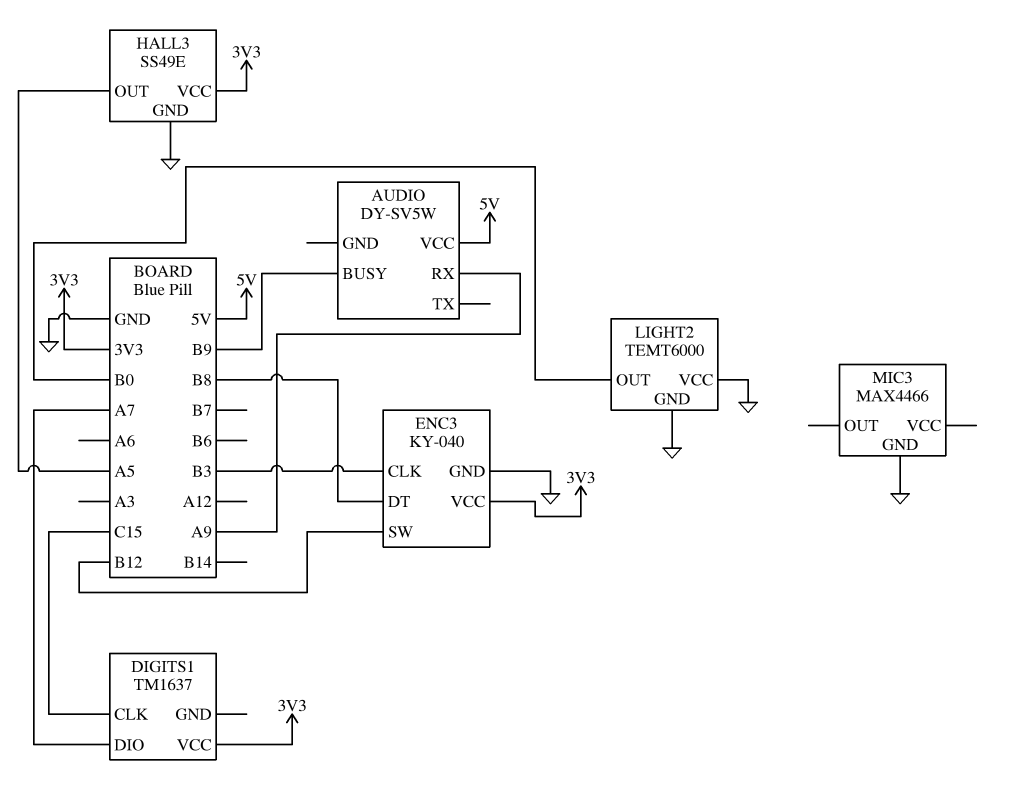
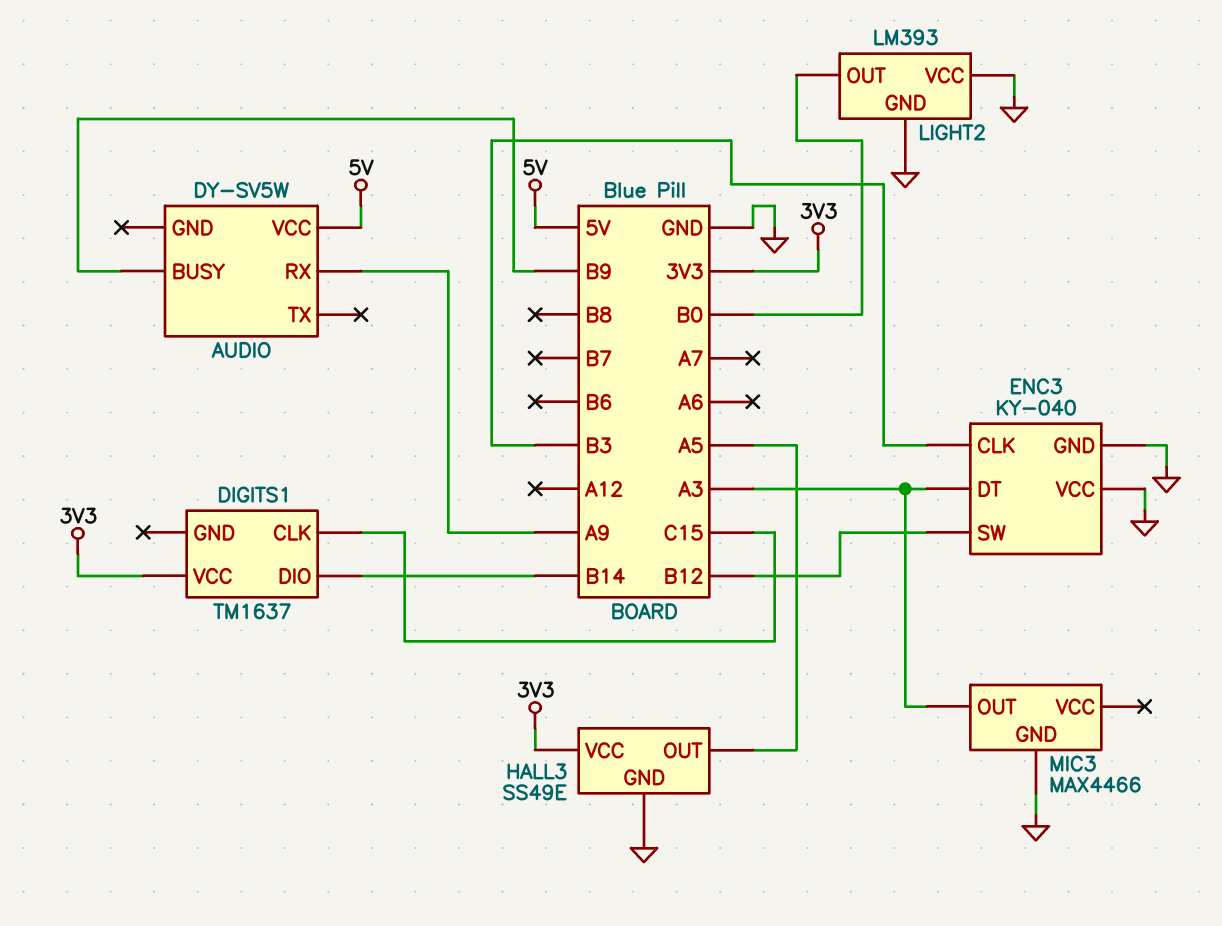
DIGITS1 pin DIO: A7 -> B14
ENC3 pin DT: B8 -> A3
ENC3 pin VCC: 3V3 -> GND
LIGHT2: TEMT6000 -> LM393
MIC3 pin OUT: none -> A3

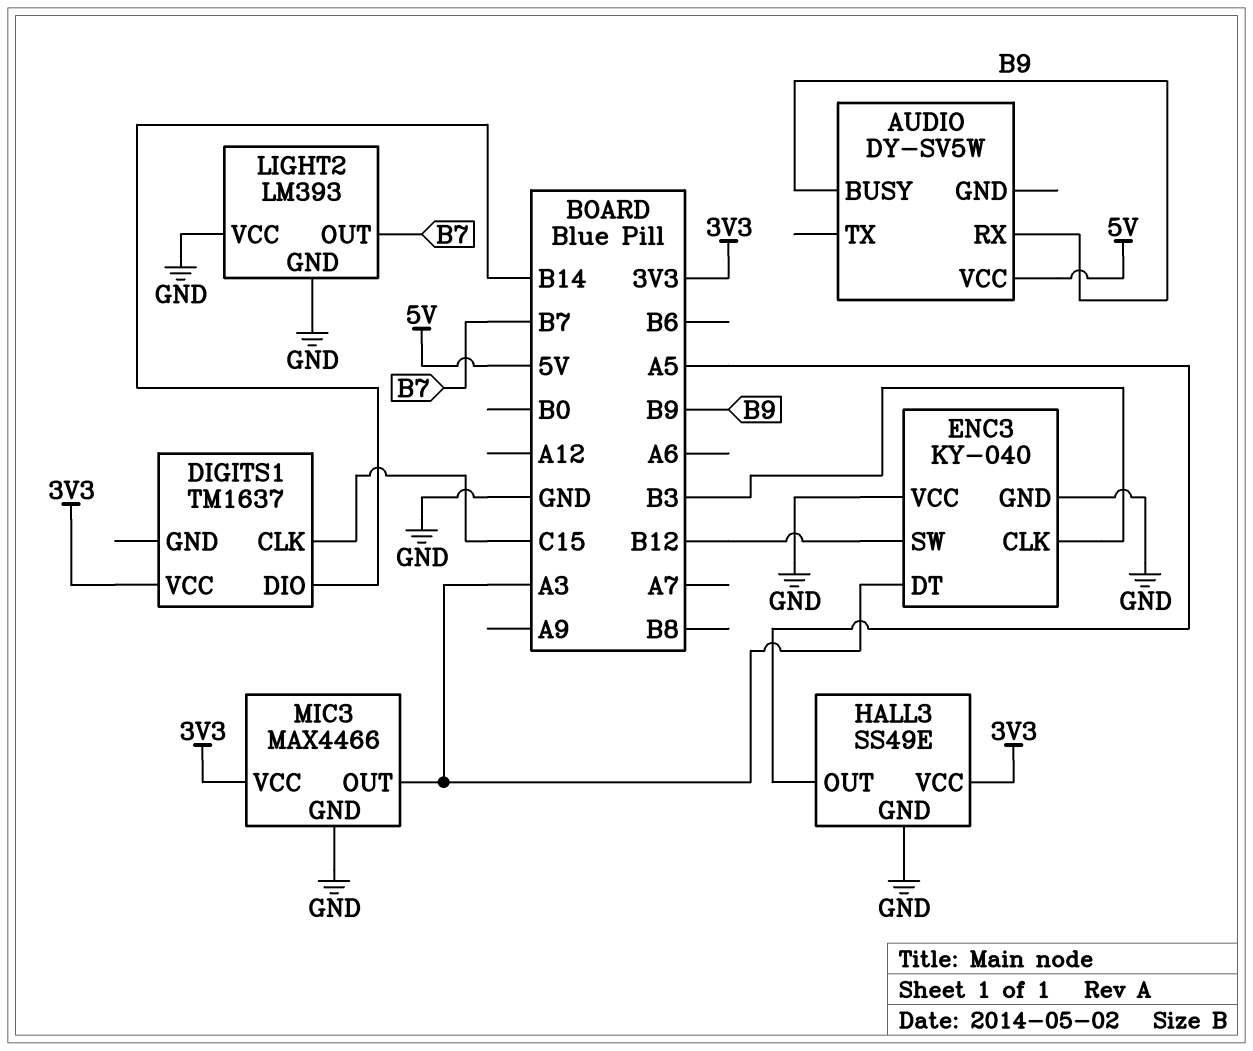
AUDIO pin RX: A9 -> B9
LIGHT2 pin OUT: B0 -> B7
MIC3 pin VCC: none -> 3V3

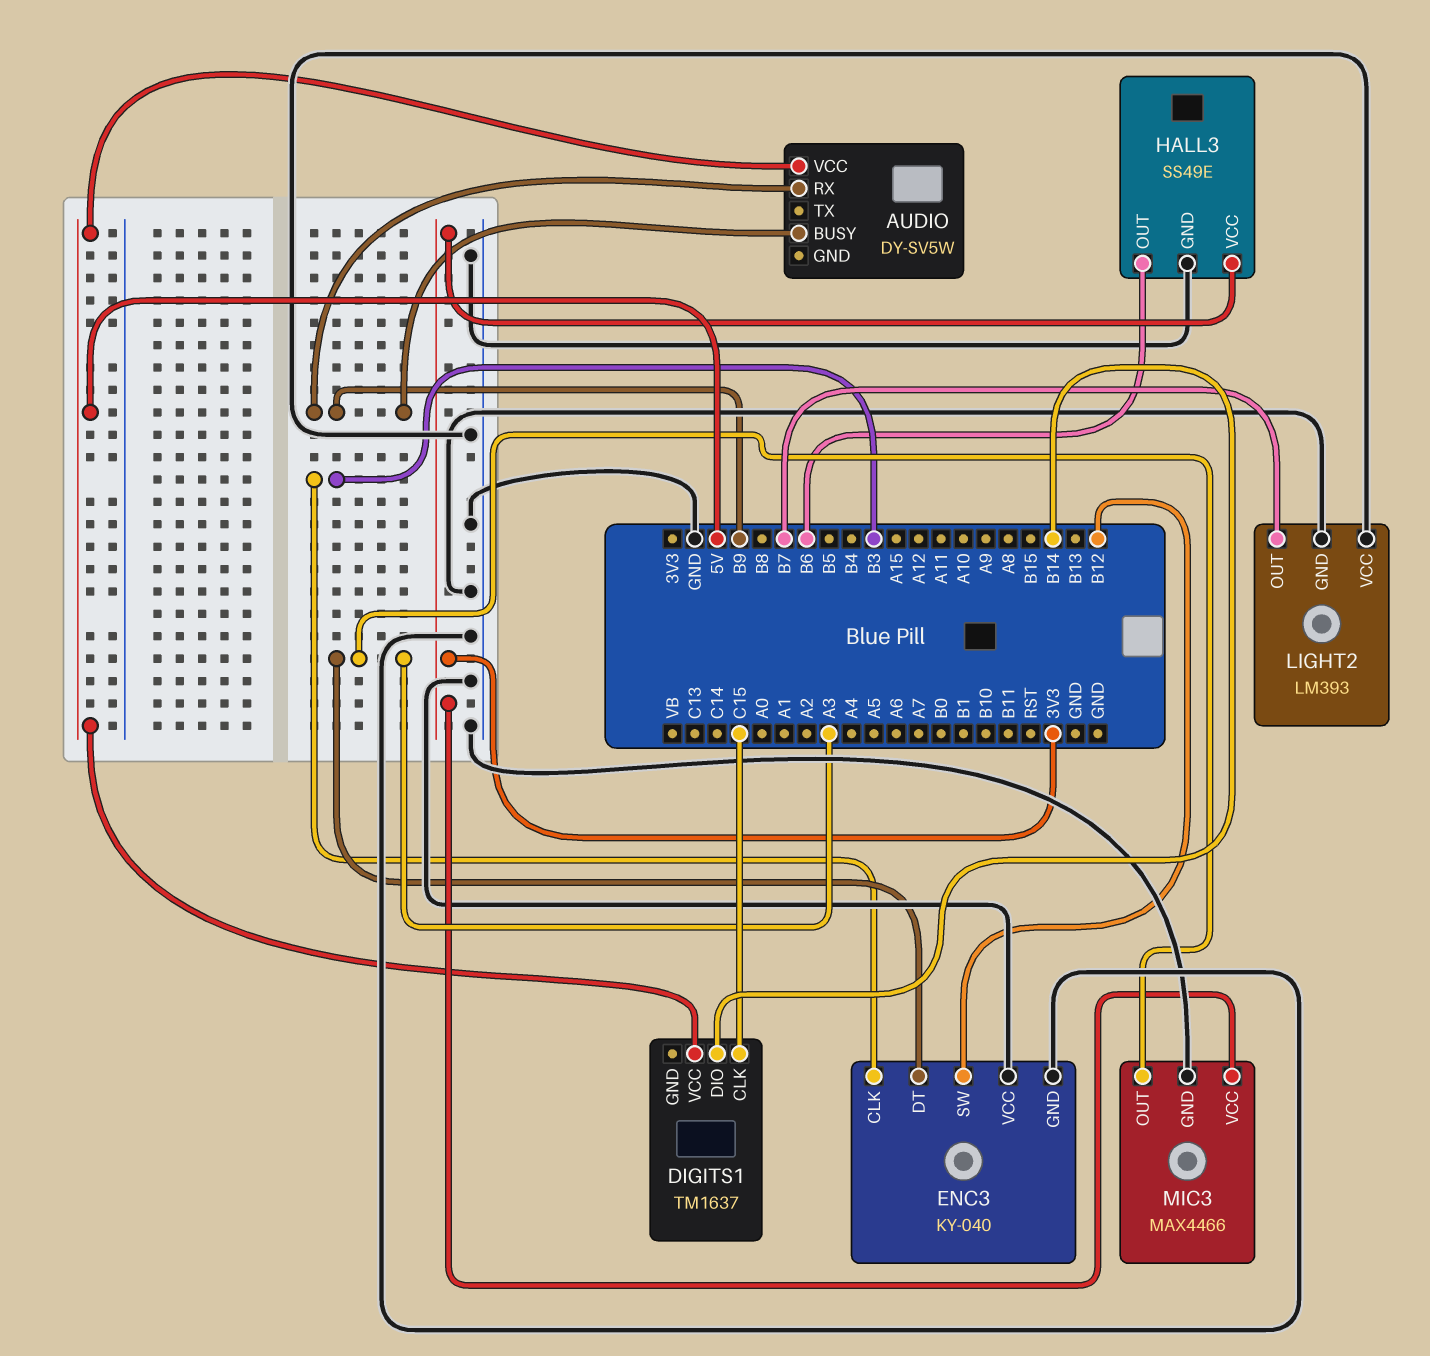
DIGITS1 pin VCC: 3V3 -> 5V
HALL3 pin OUT: A5 -> B6

